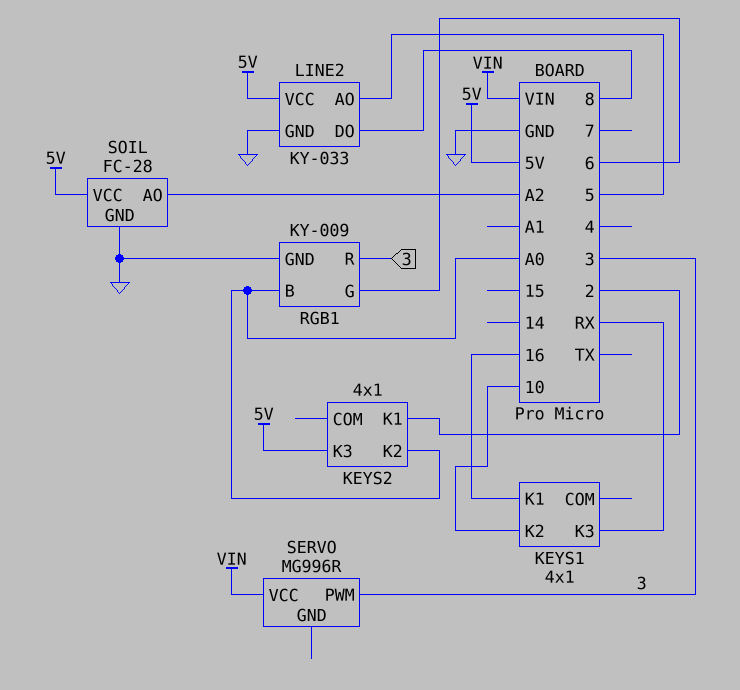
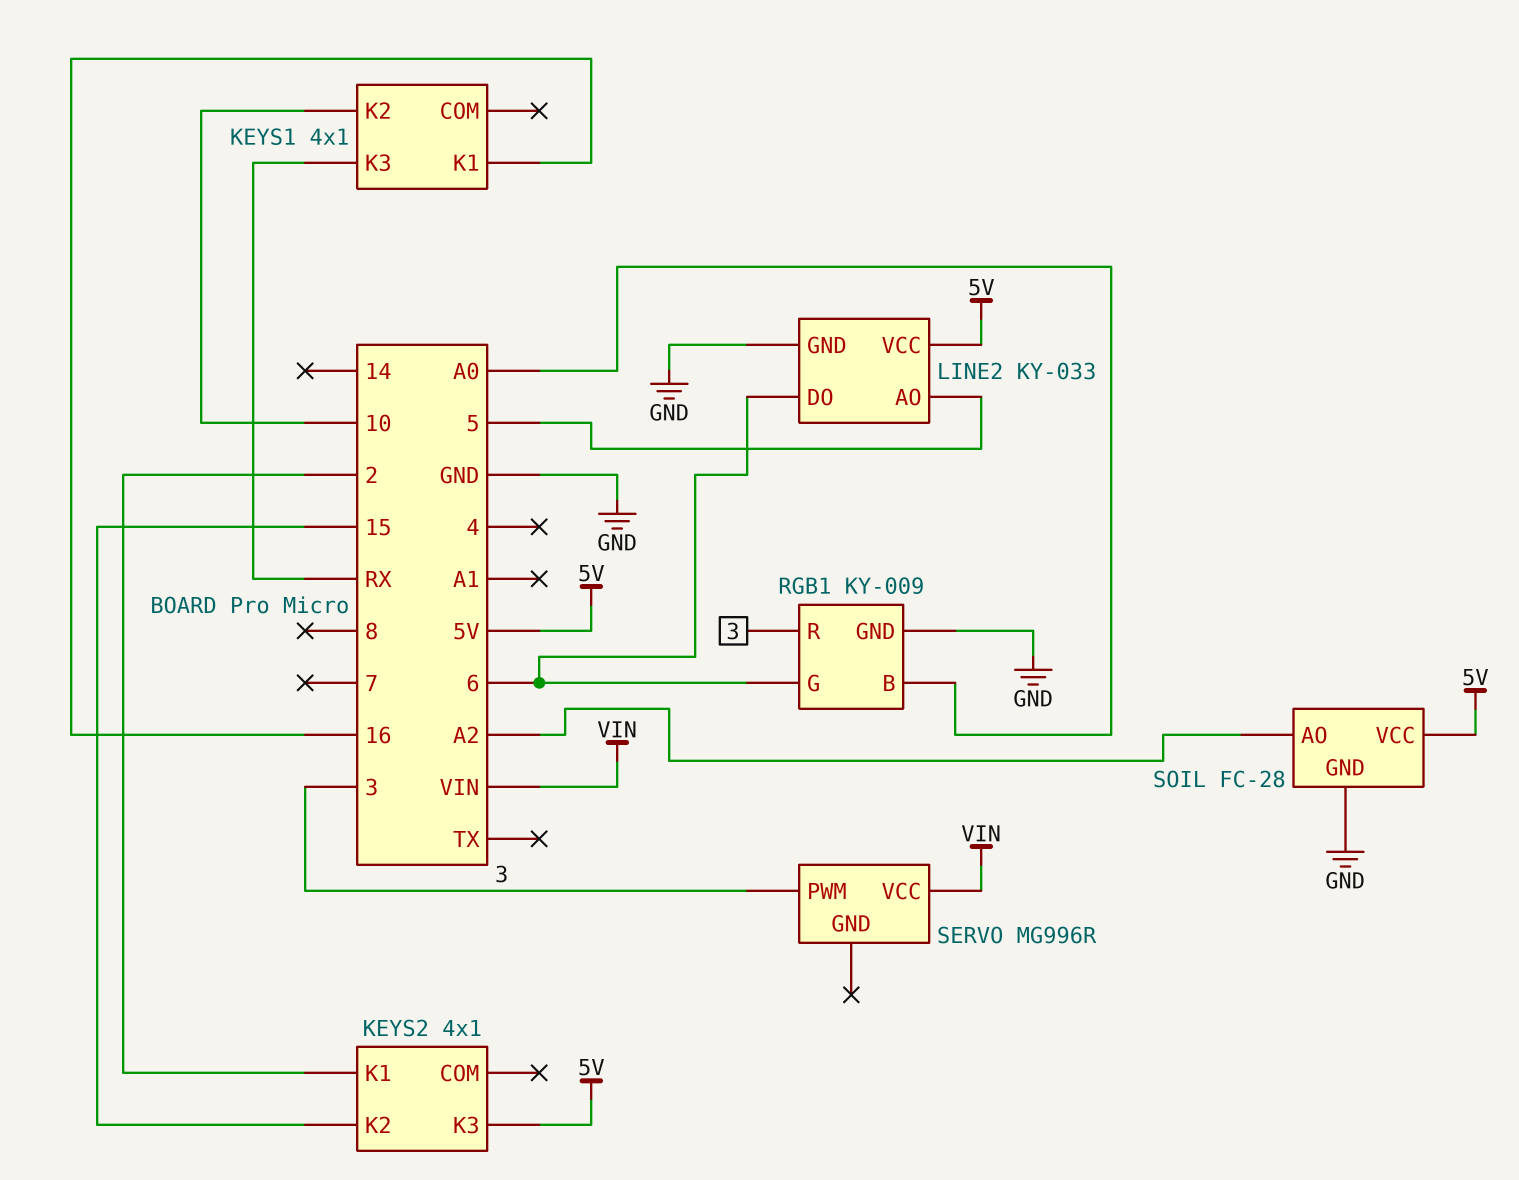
KEYS2 pin K2: A0 -> 15
LINE2 pin DO: 8 -> 6

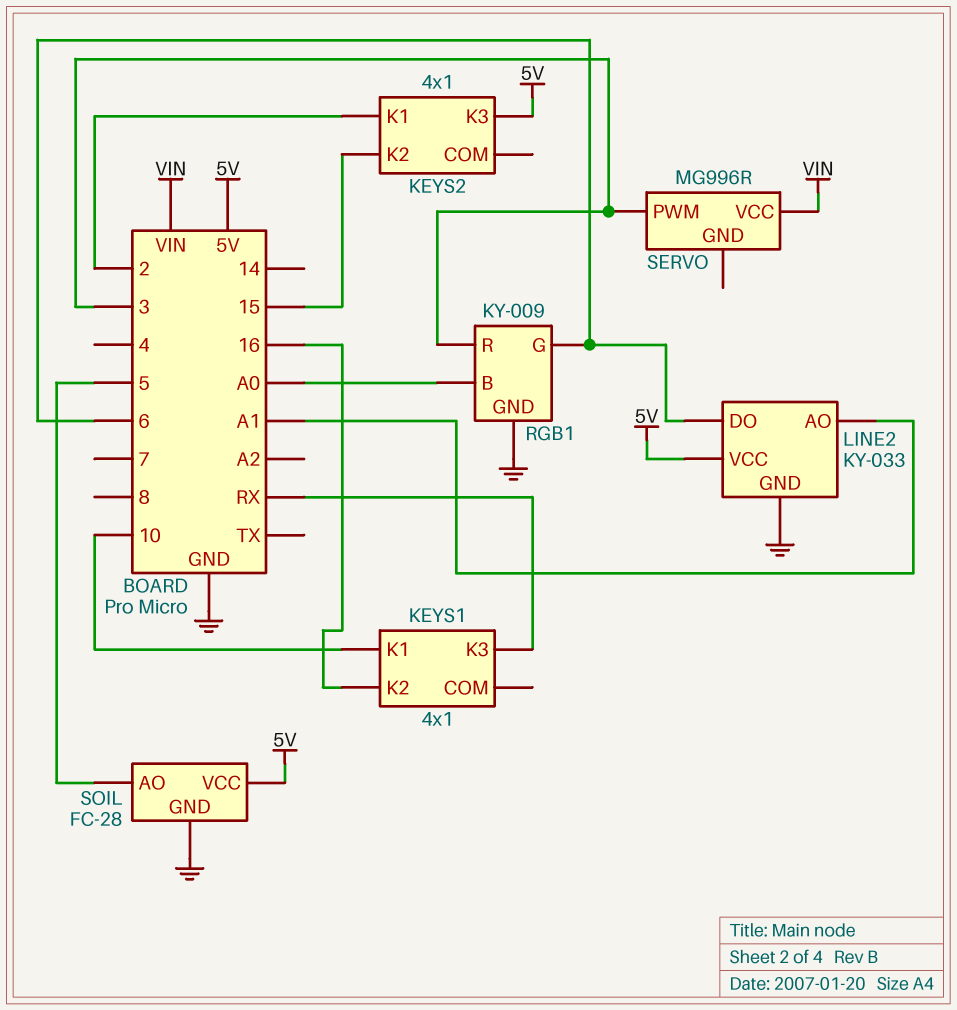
KEYS1 pin K1: 16 -> 10
KEYS1 pin K2: 10 -> 16
LINE2 pin AO: 5 -> A1
SOIL pin AO: A2 -> 5

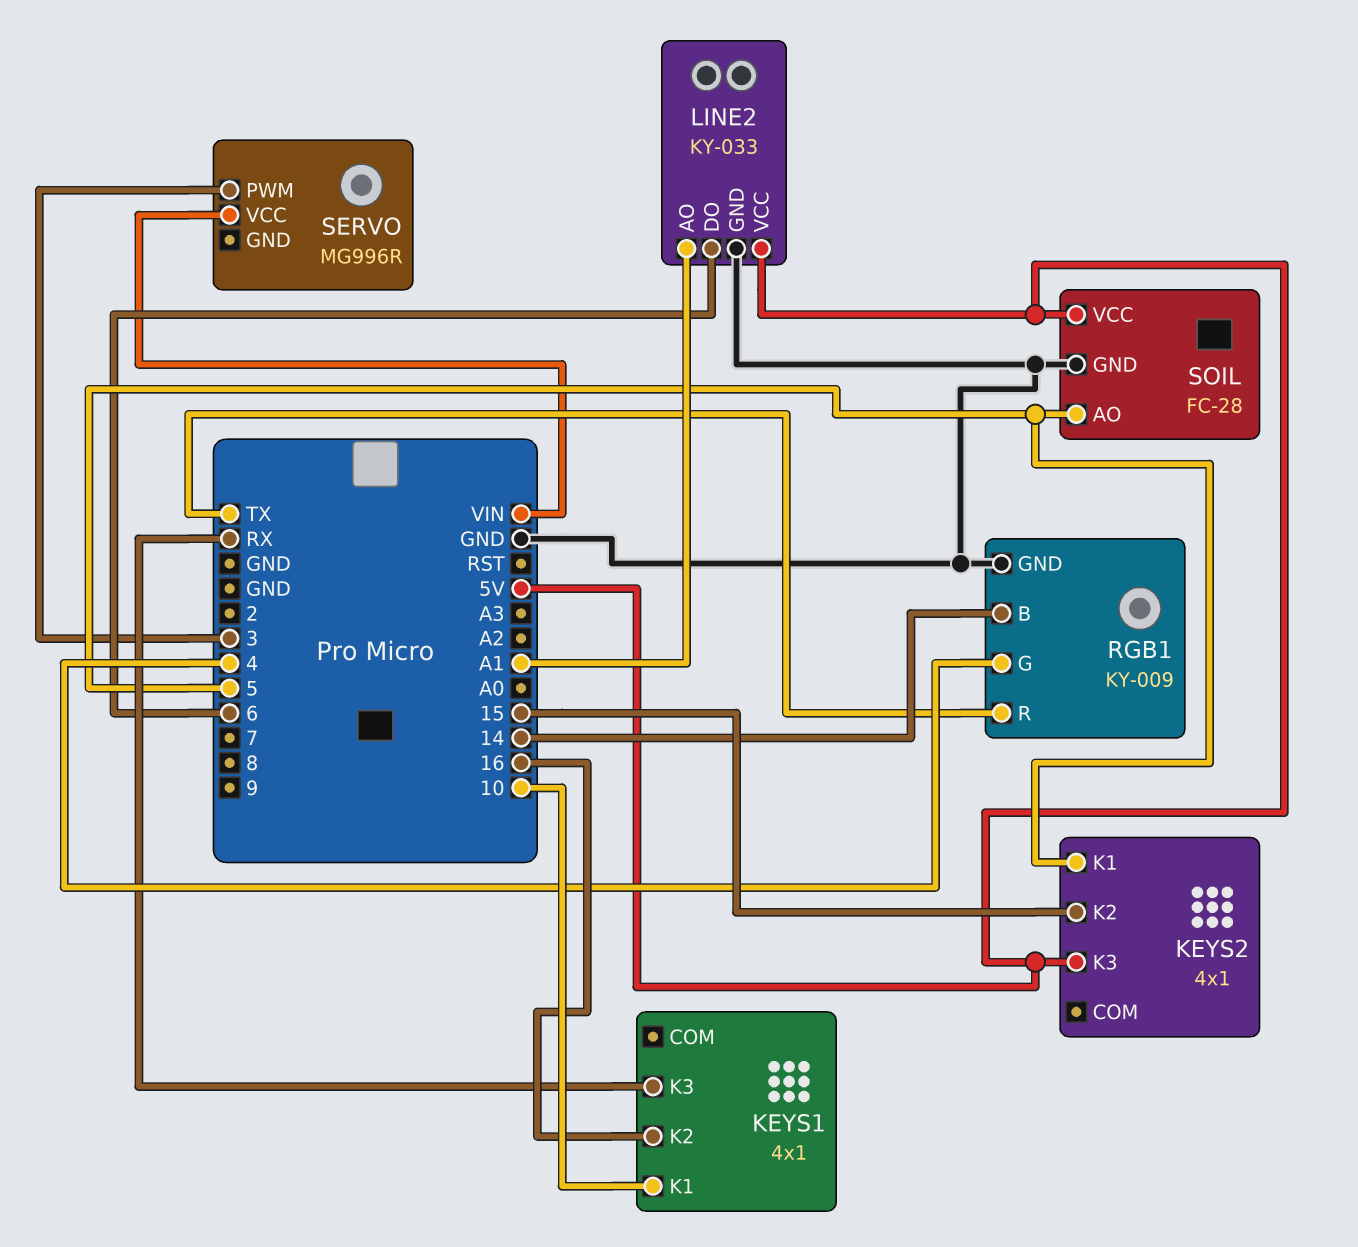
KEYS2 pin K1: 2 -> 5
RGB1 pin B: A0 -> 14
RGB1 pin G: 6 -> 4
RGB1 pin R: 3 -> TX

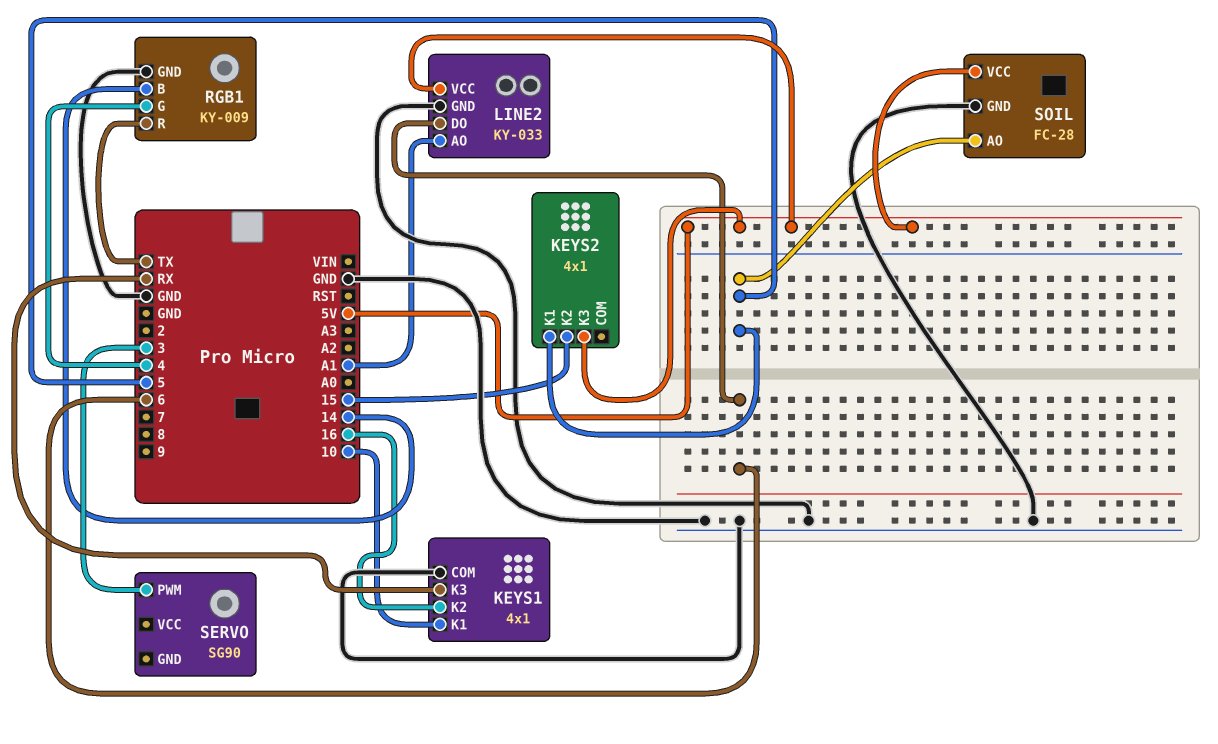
KEYS1 pin COM: none -> GND
SERVO: MG996R -> SG90
SERVO pin VCC: VIN -> none

